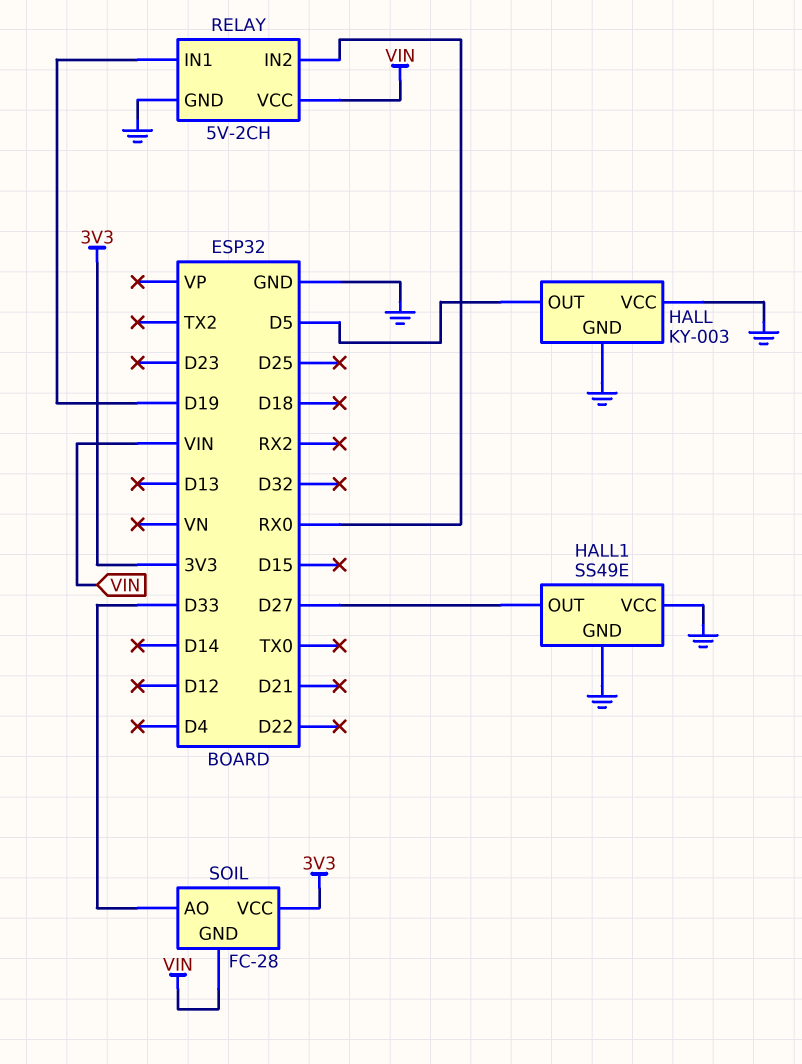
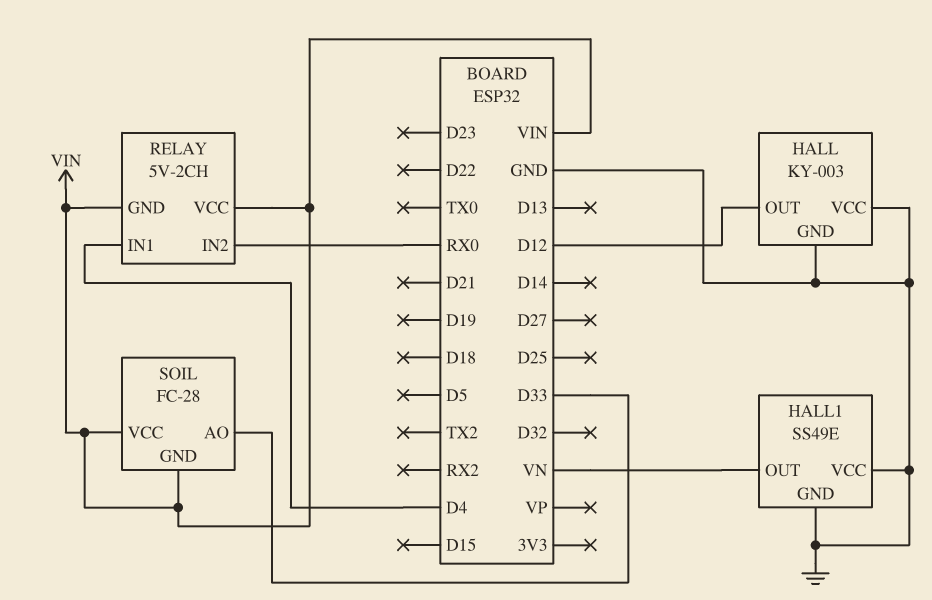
HALL pin OUT: D5 -> D12
HALL1 pin OUT: D27 -> VN
RELAY pin GND: GND -> VIN
RELAY pin IN1: D19 -> D4
SOIL pin VCC: 3V3 -> VIN

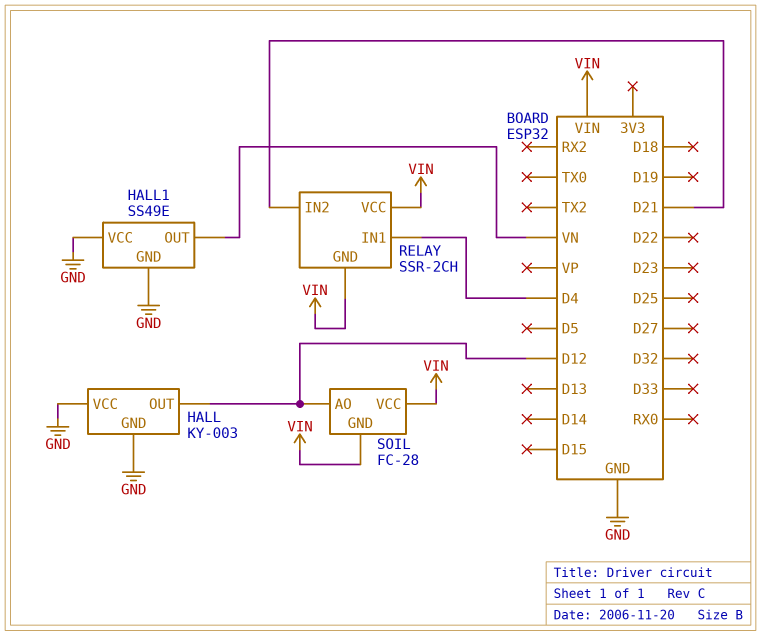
RELAY: 5V-2CH -> SSR-2CH
RELAY pin IN2: RX0 -> D21
SOIL pin AO: D33 -> D12

